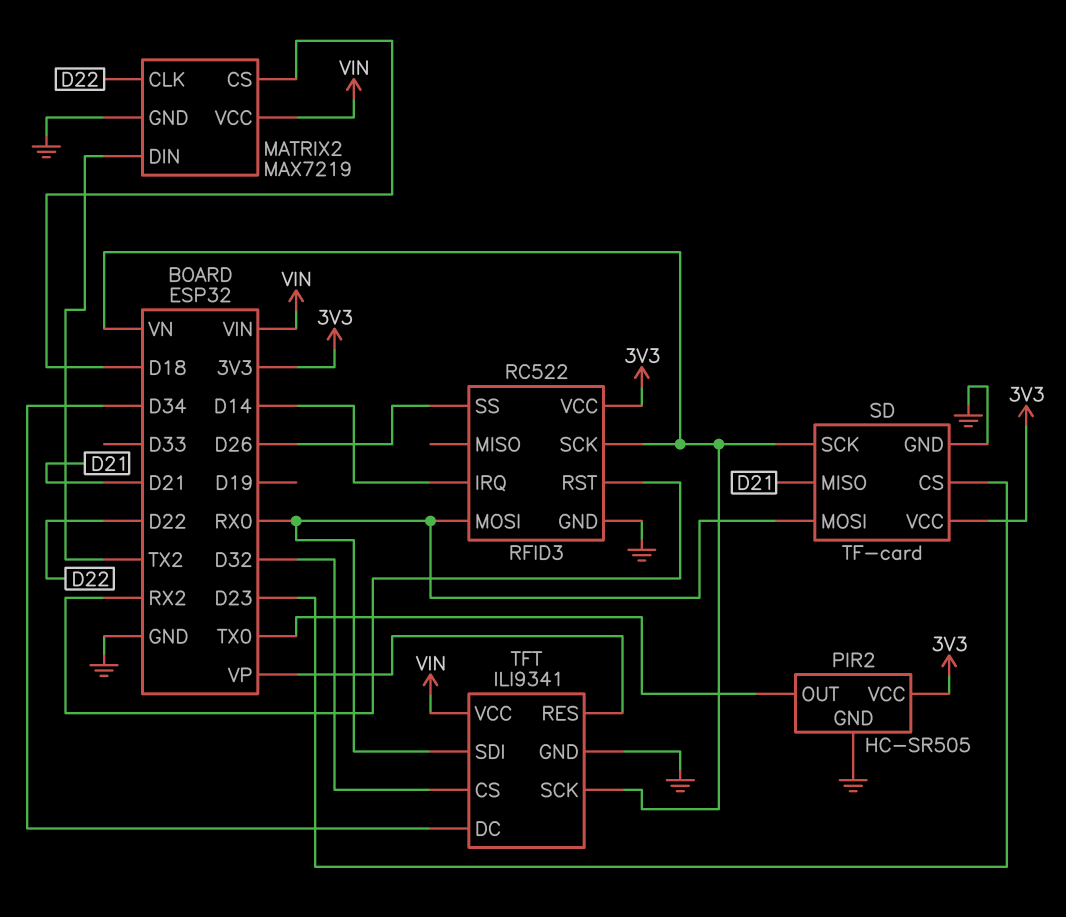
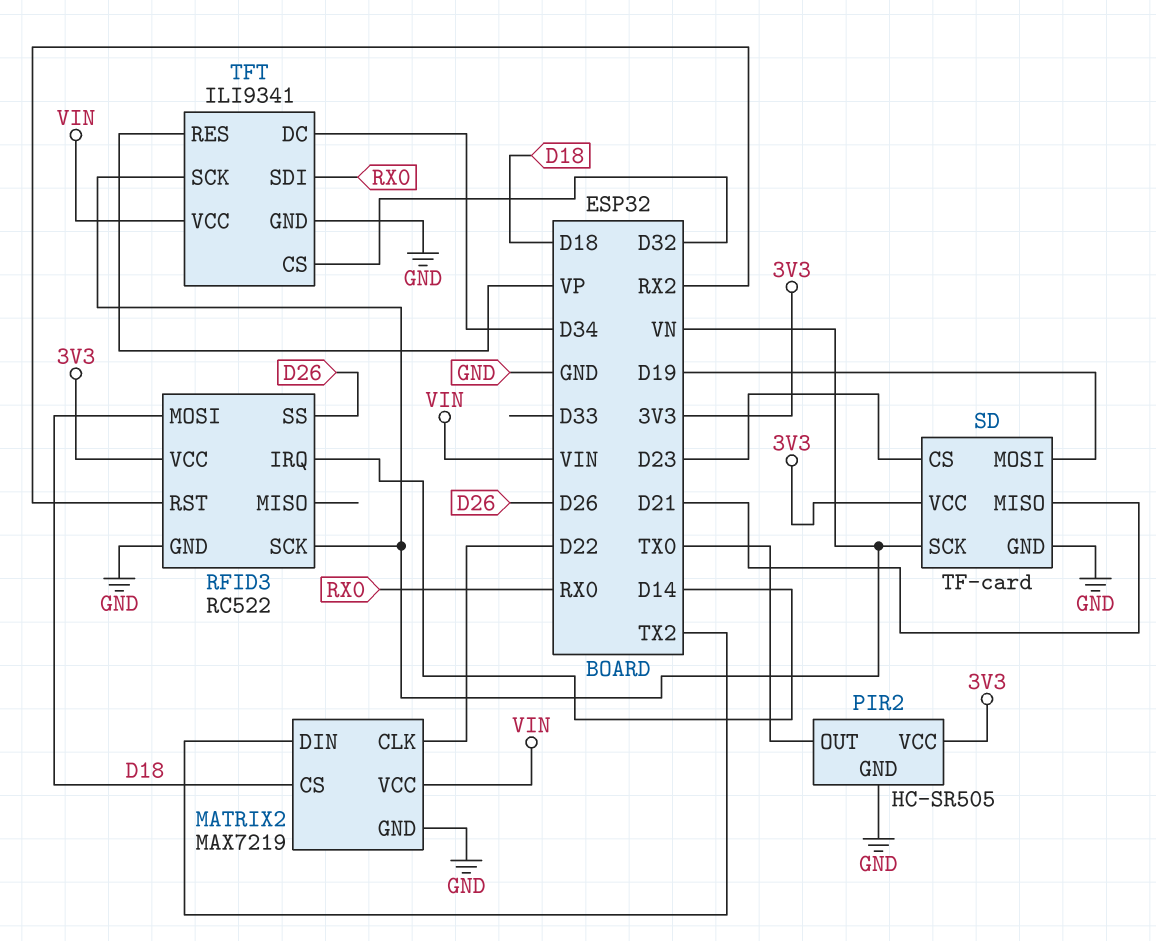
RFID3 pin MOSI: RX0 -> D18
SD pin MOSI: RX0 -> D19

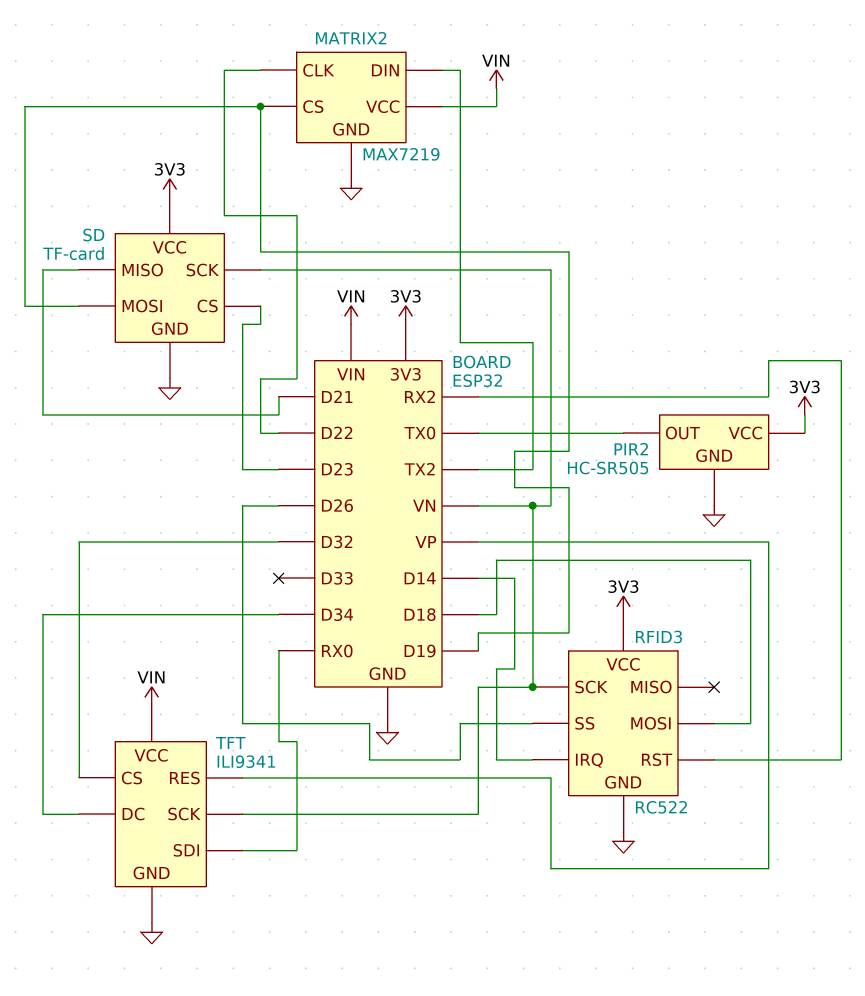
MATRIX2 pin CS: D18 -> D19

